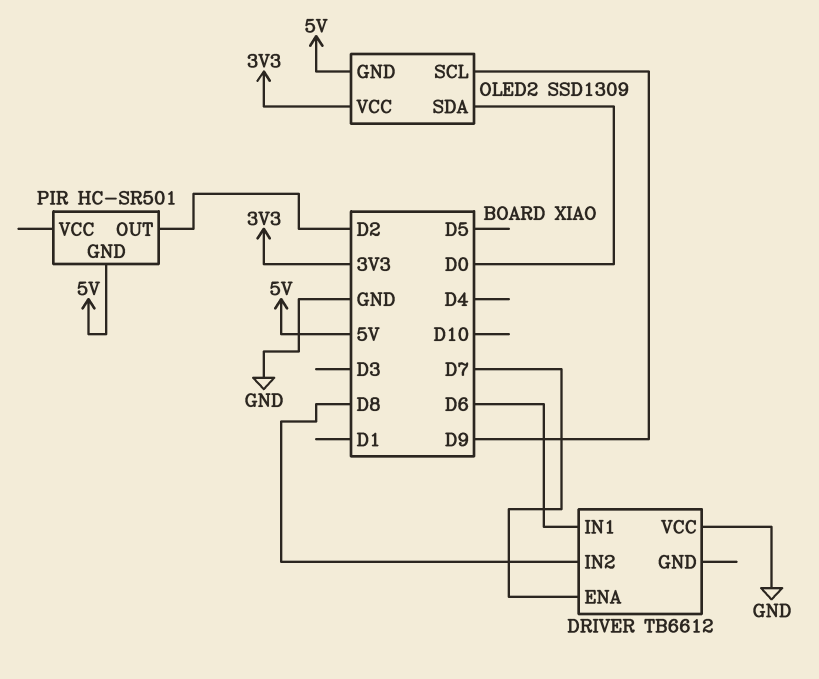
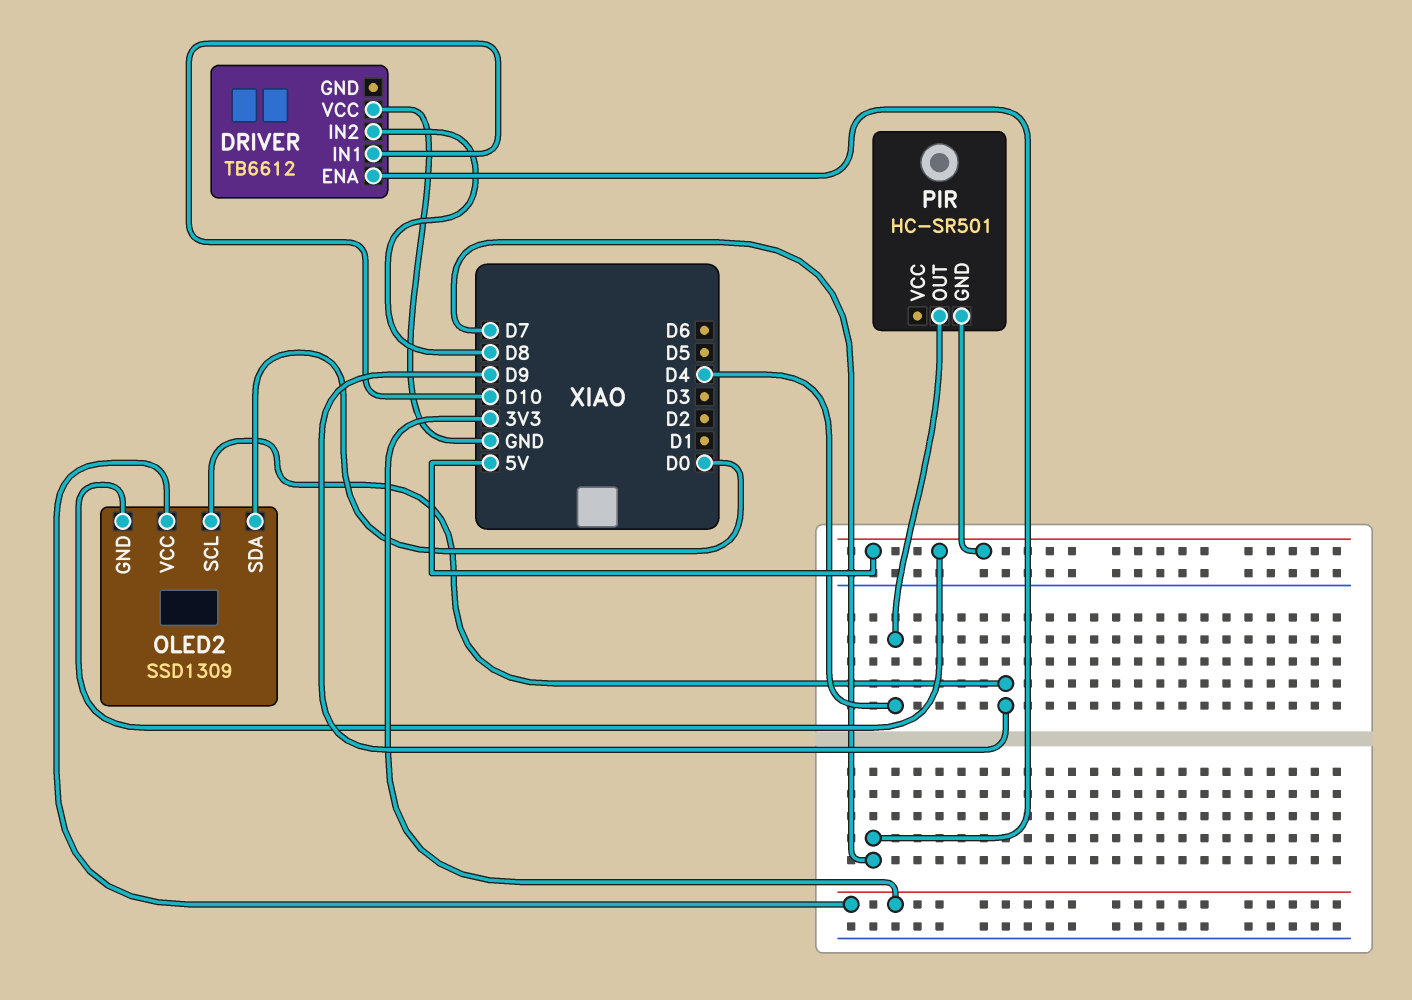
DRIVER pin IN1: D6 -> D10
PIR pin OUT: D2 -> D4

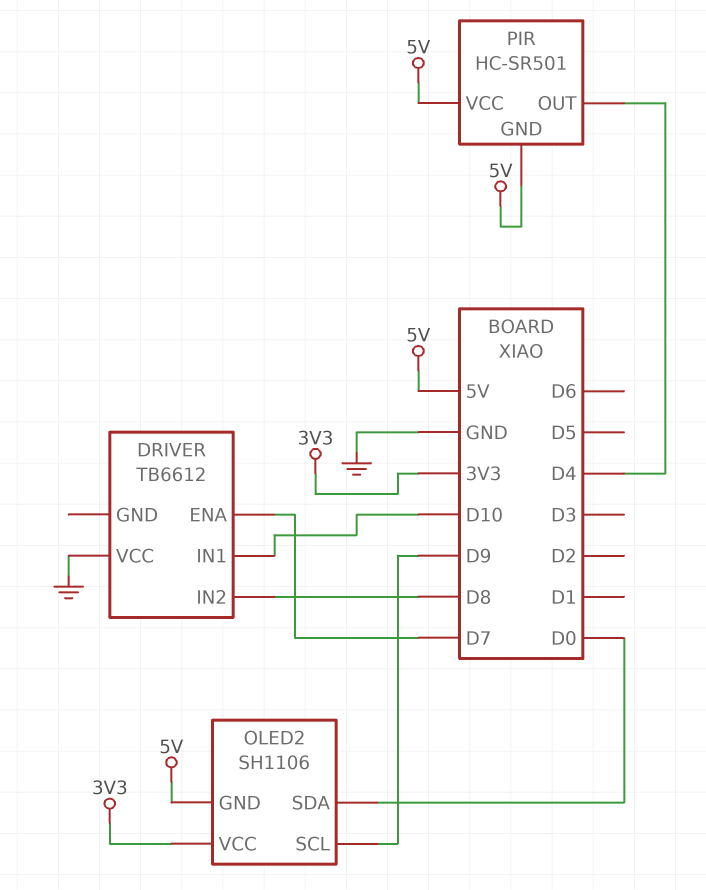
OLED2: SSD1309 -> SH1106
PIR pin VCC: none -> 5V

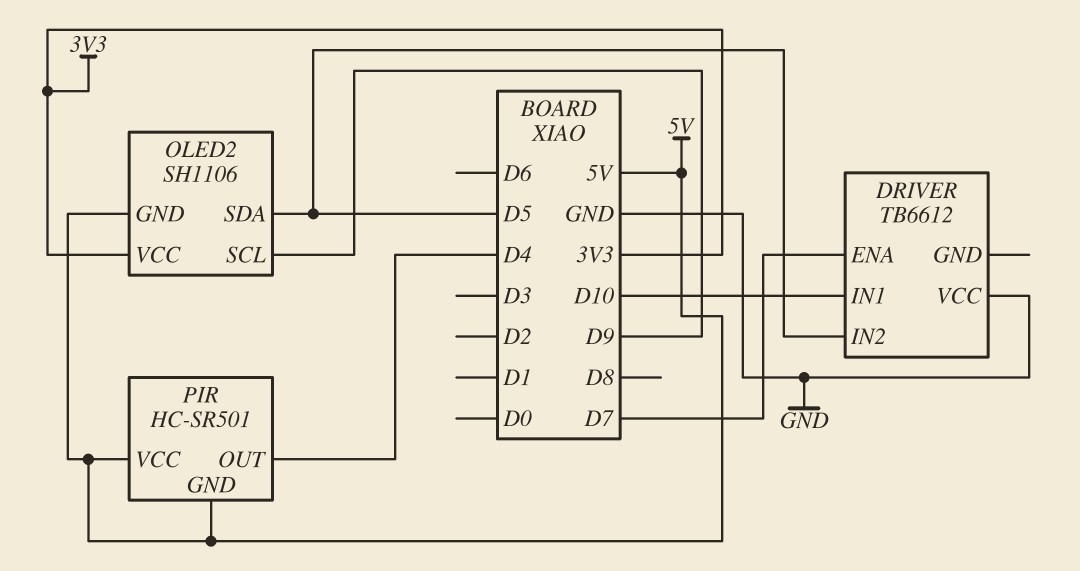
DRIVER pin IN2: D8 -> D5
OLED2 pin SDA: D0 -> D5

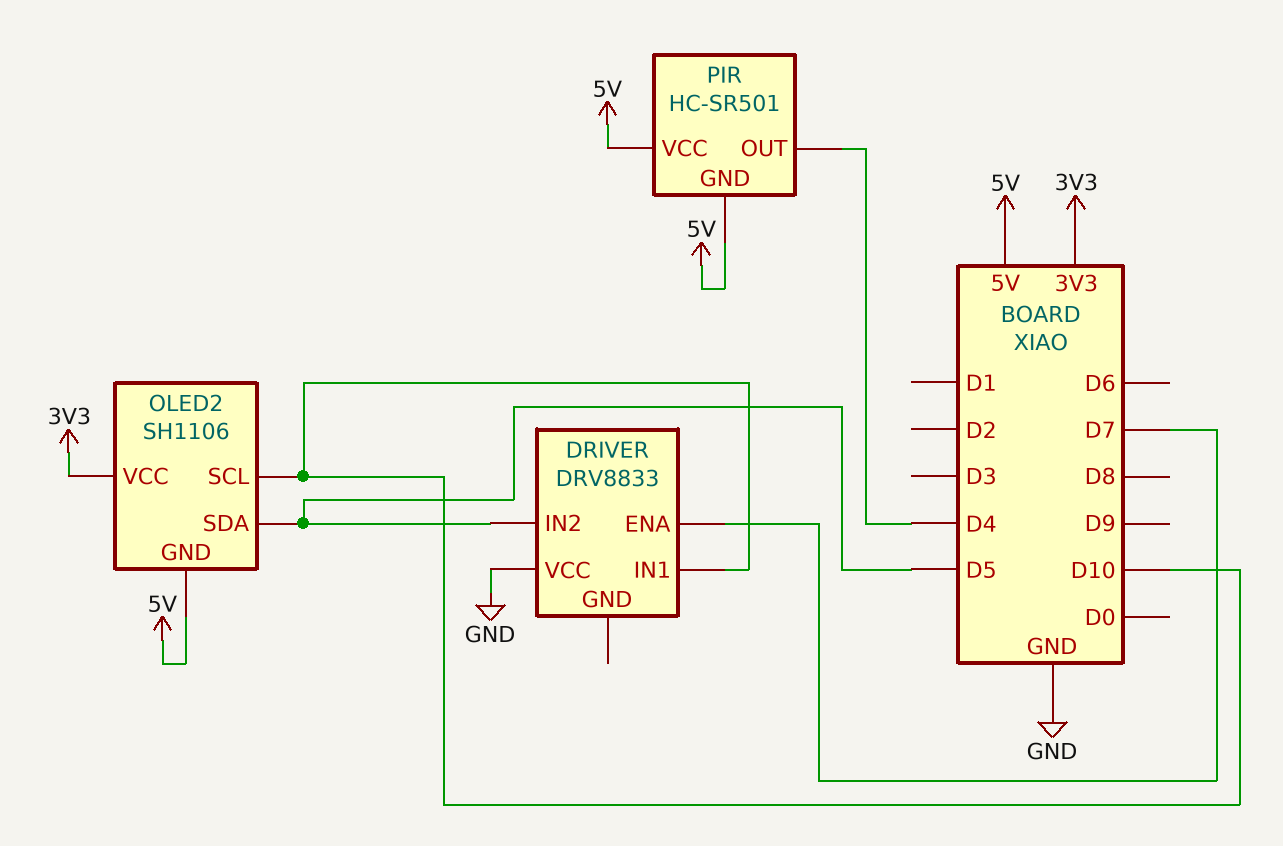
DRIVER: TB6612 -> DRV8833
OLED2 pin SCL: D9 -> D10

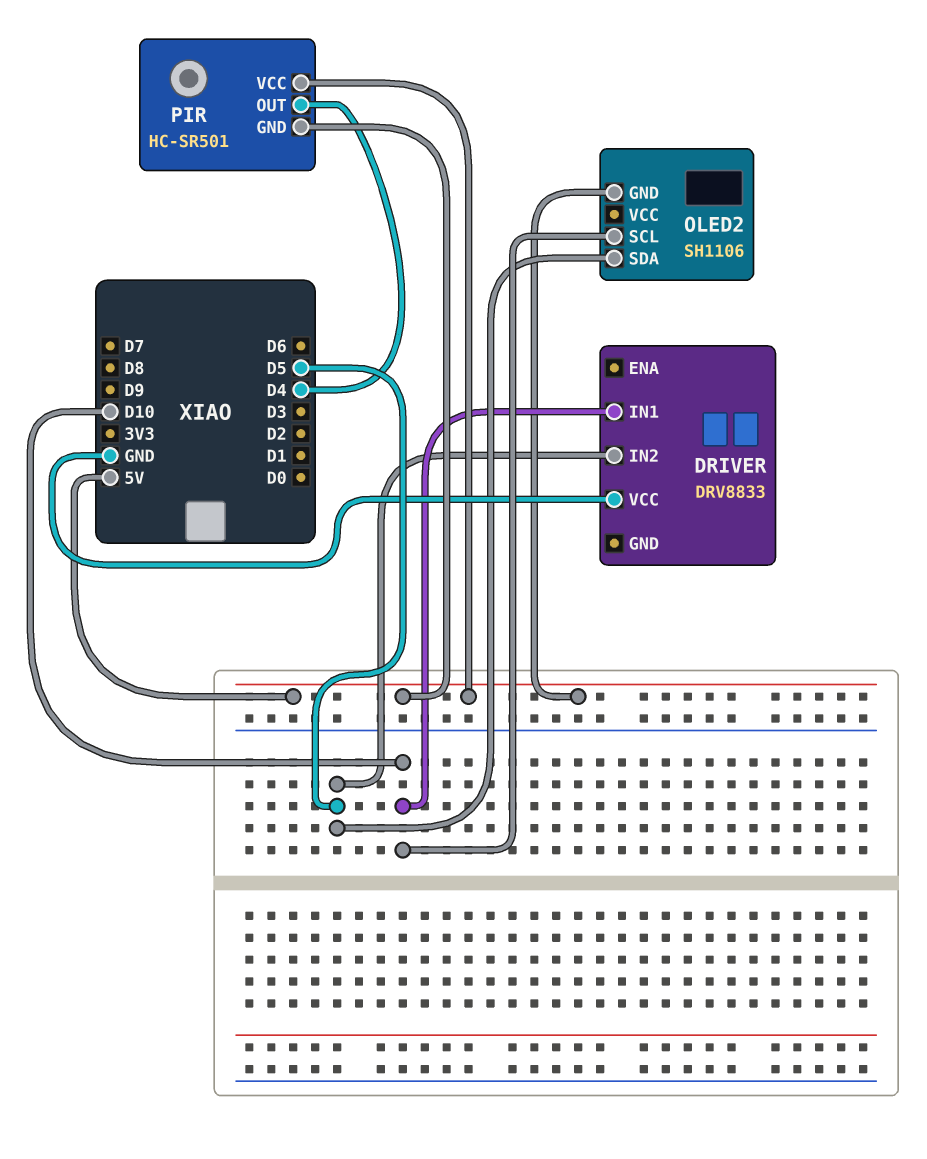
DRIVER pin ENA: D7 -> none
OLED2 pin VCC: 3V3 -> none

